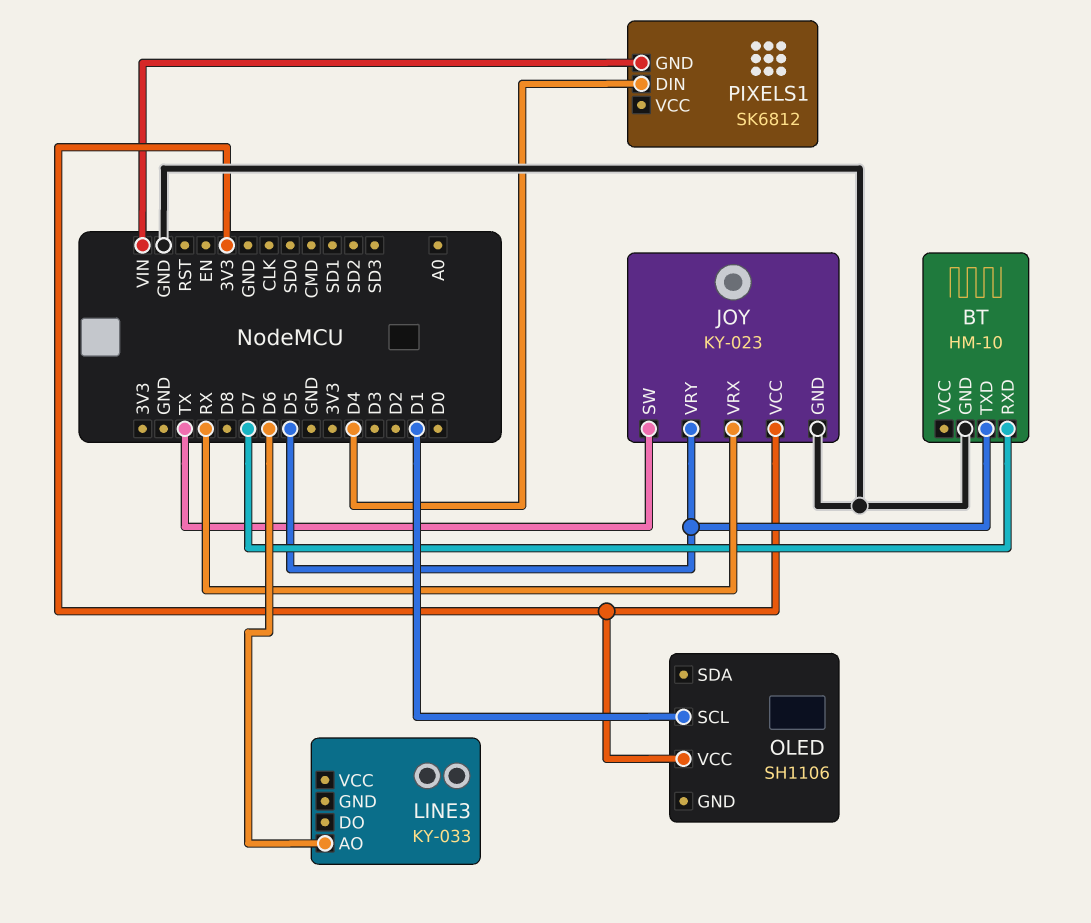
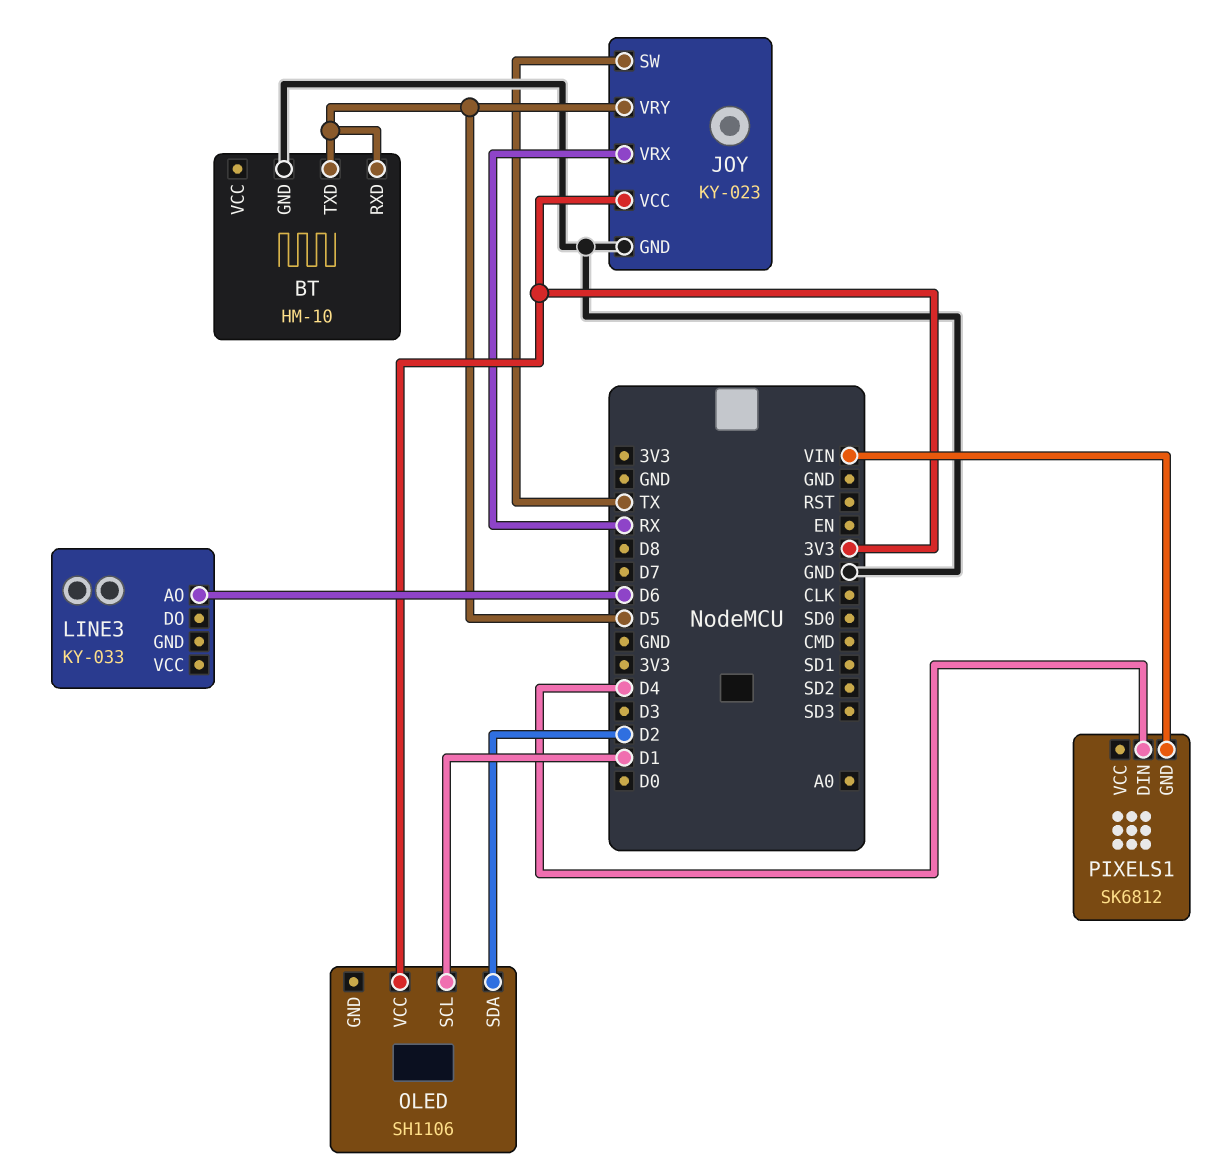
BT pin RXD: D7 -> D5
OLED pin SDA: none -> D2

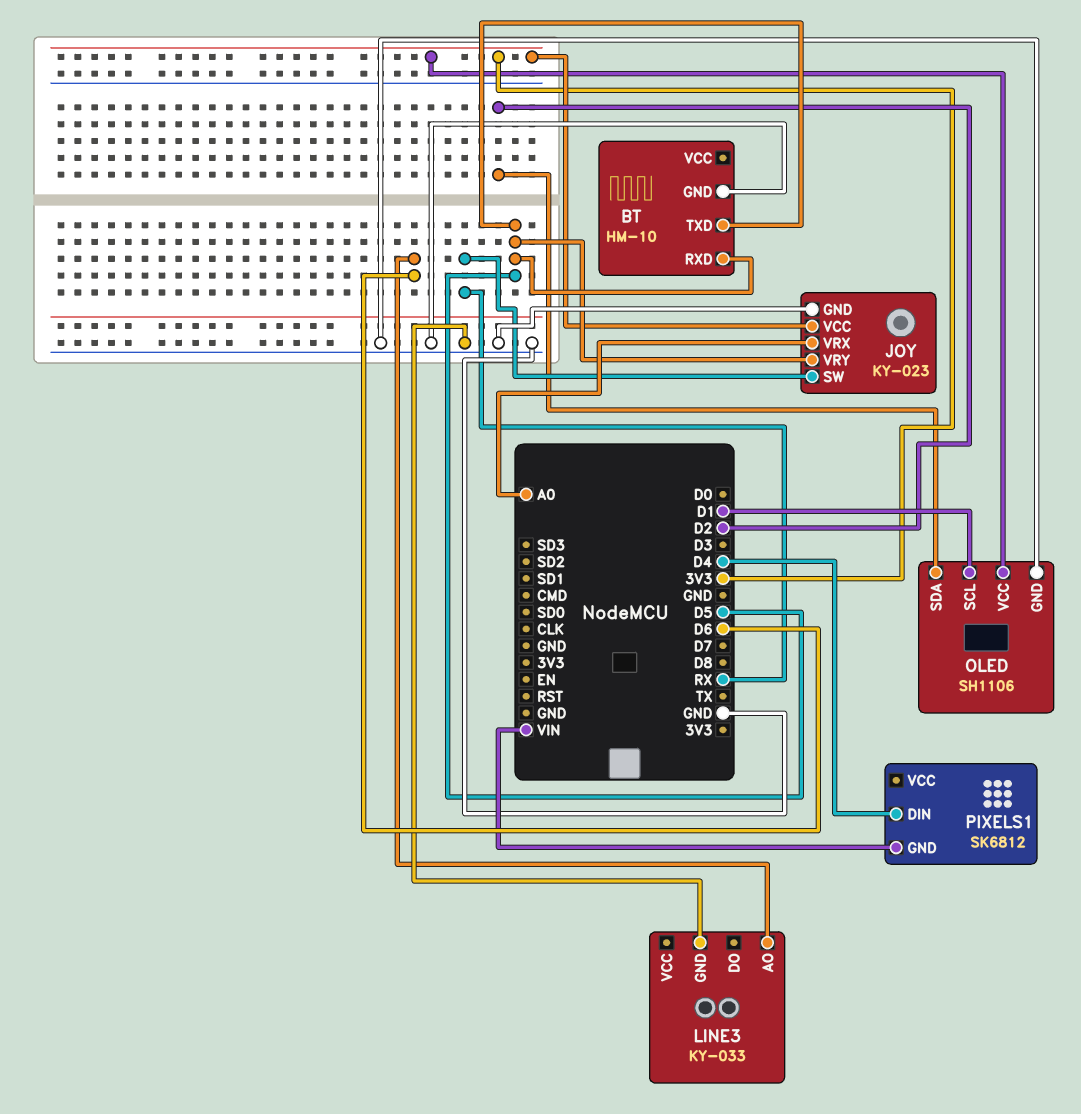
JOY pin SW: TX -> RX
JOY pin VRX: RX -> A0
LINE3 pin GND: none -> GND
OLED pin GND: none -> GND

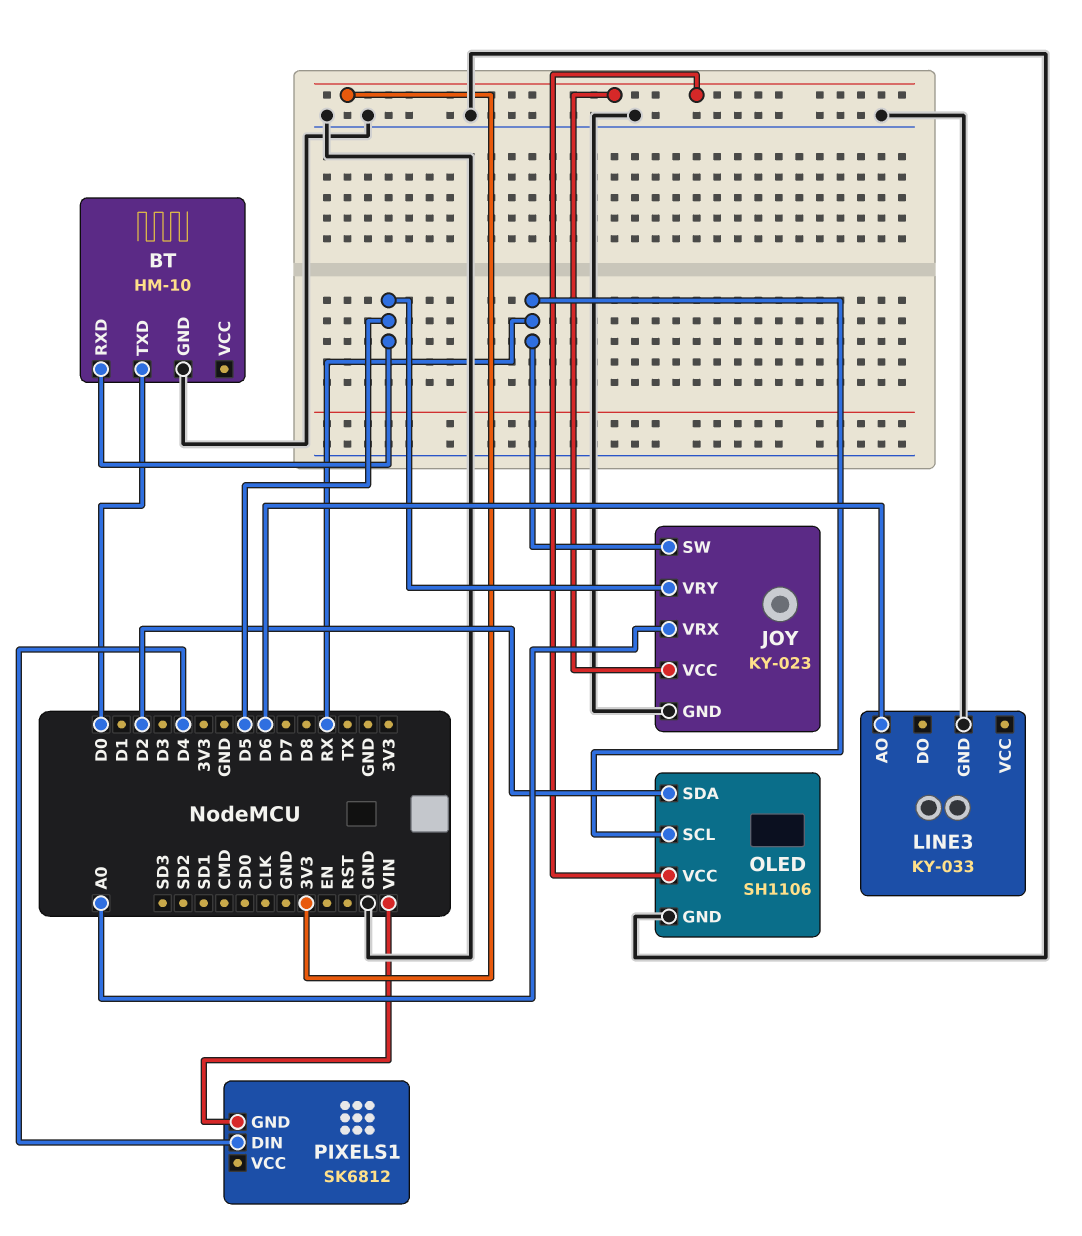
BT pin TXD: D5 -> D0
OLED pin SCL: D1 -> RX

